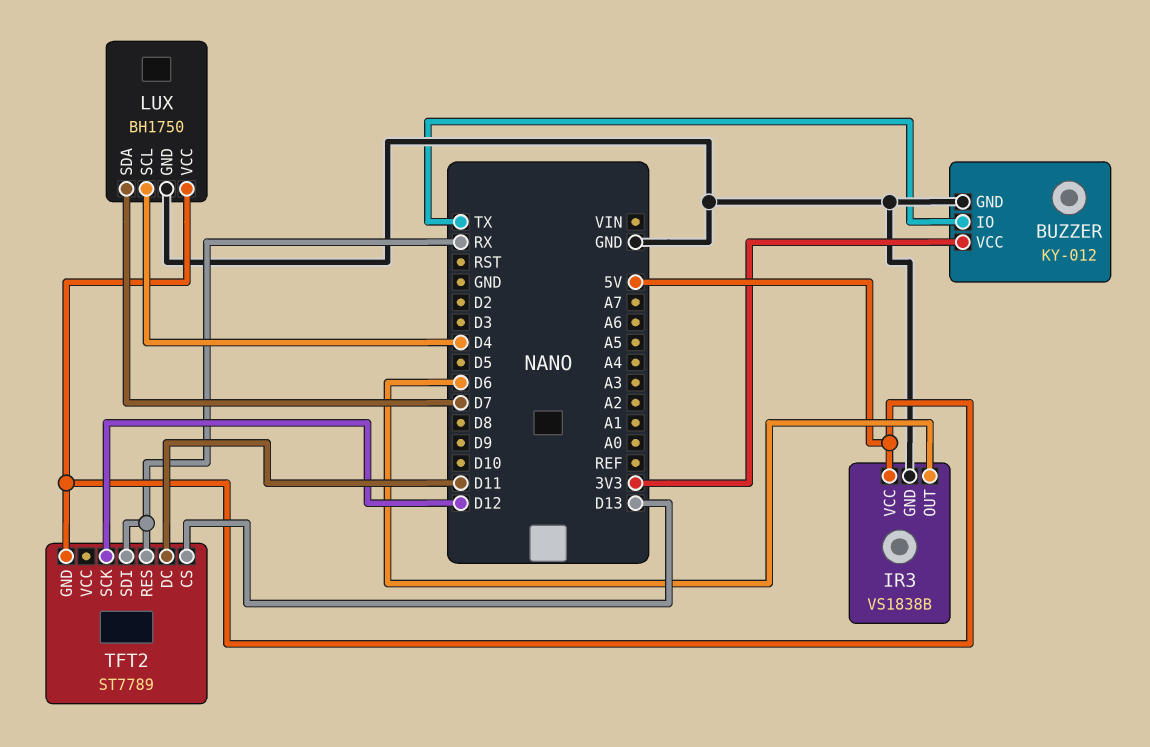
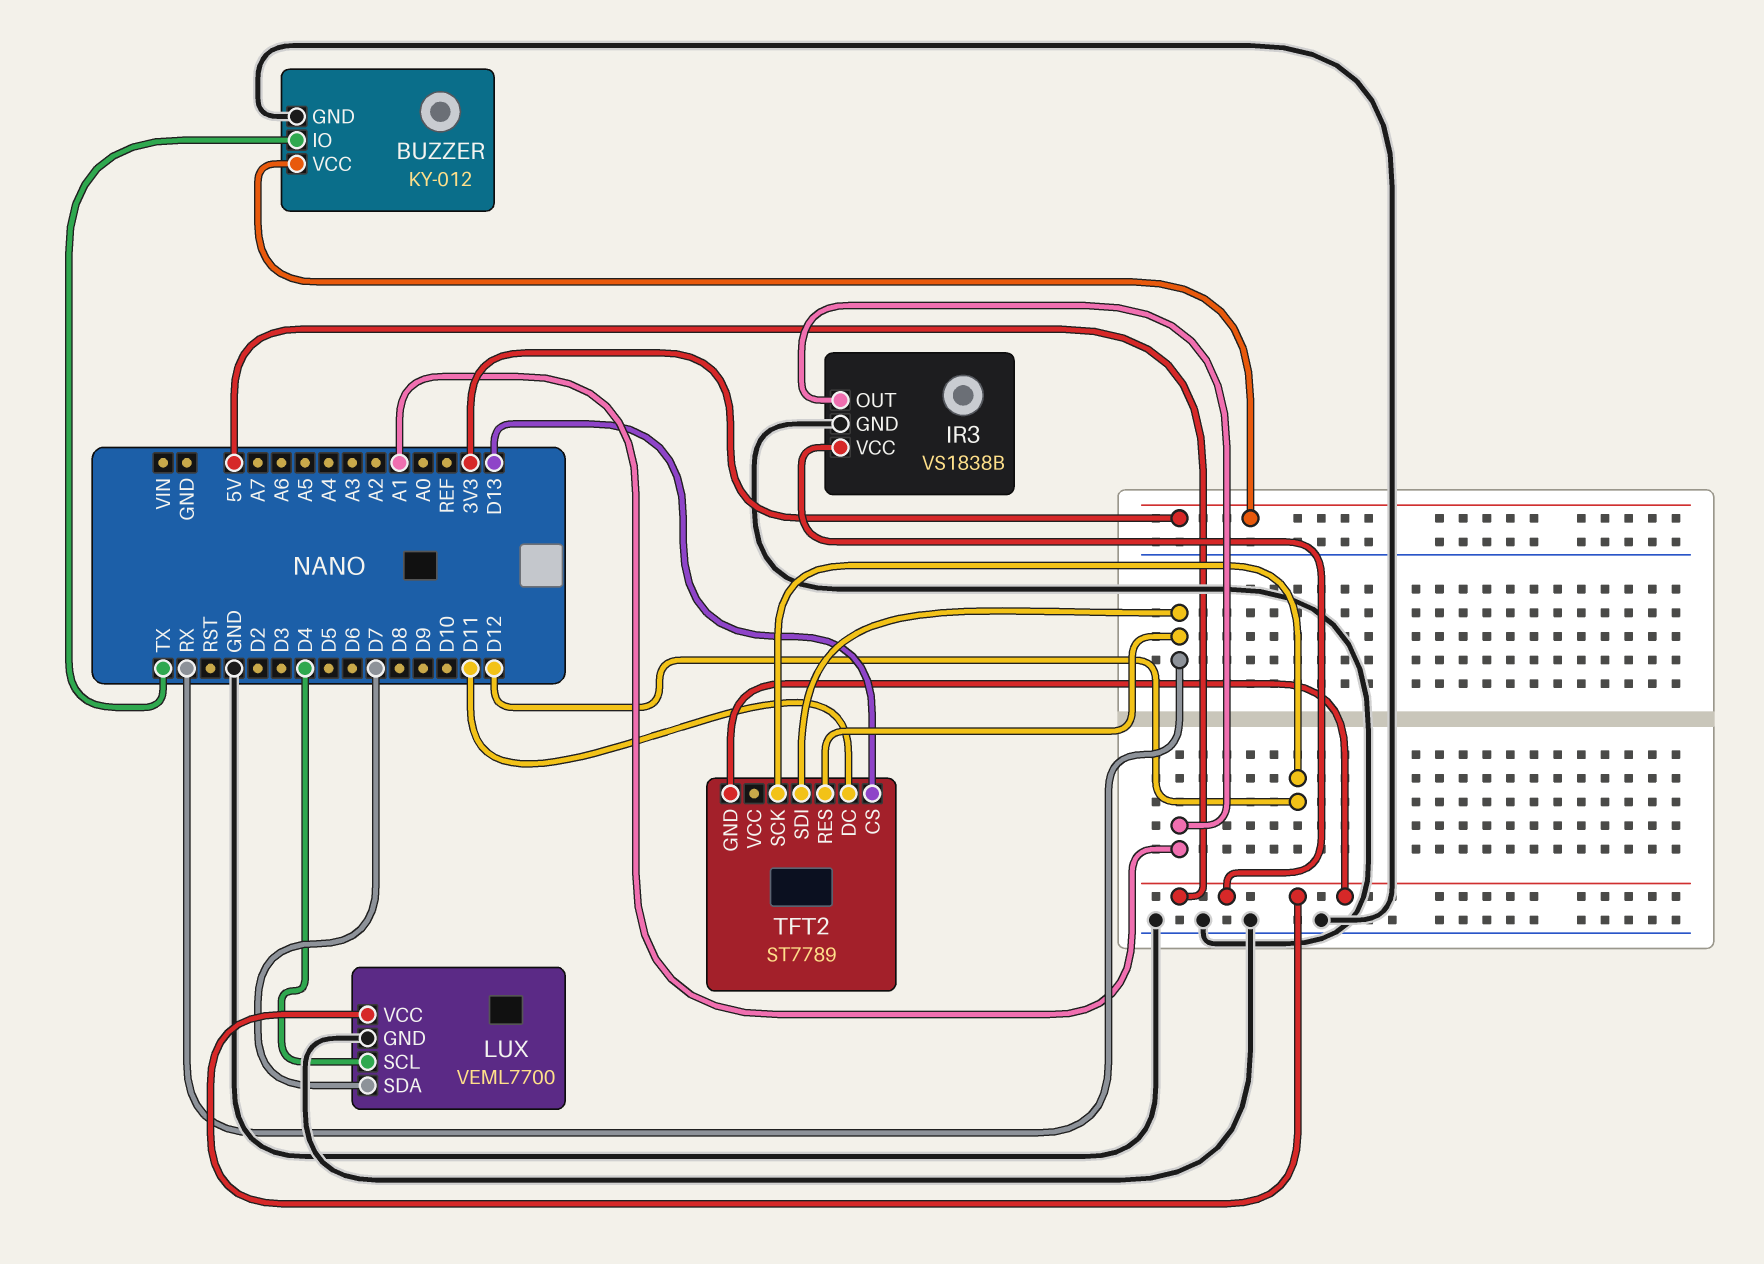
IR3 pin OUT: D6 -> A1
LUX: BH1750 -> VEML7700

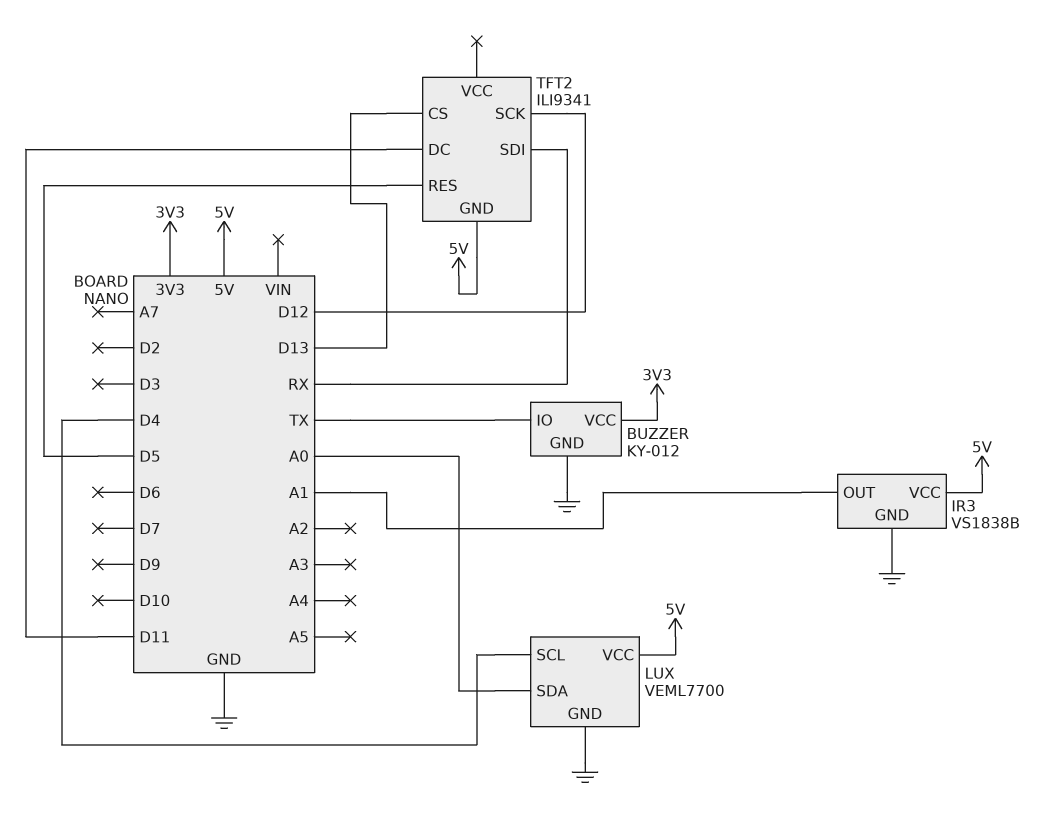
LUX pin SDA: D7 -> A0
TFT2: ST7789 -> ILI9341
TFT2 pin RES: RX -> D5

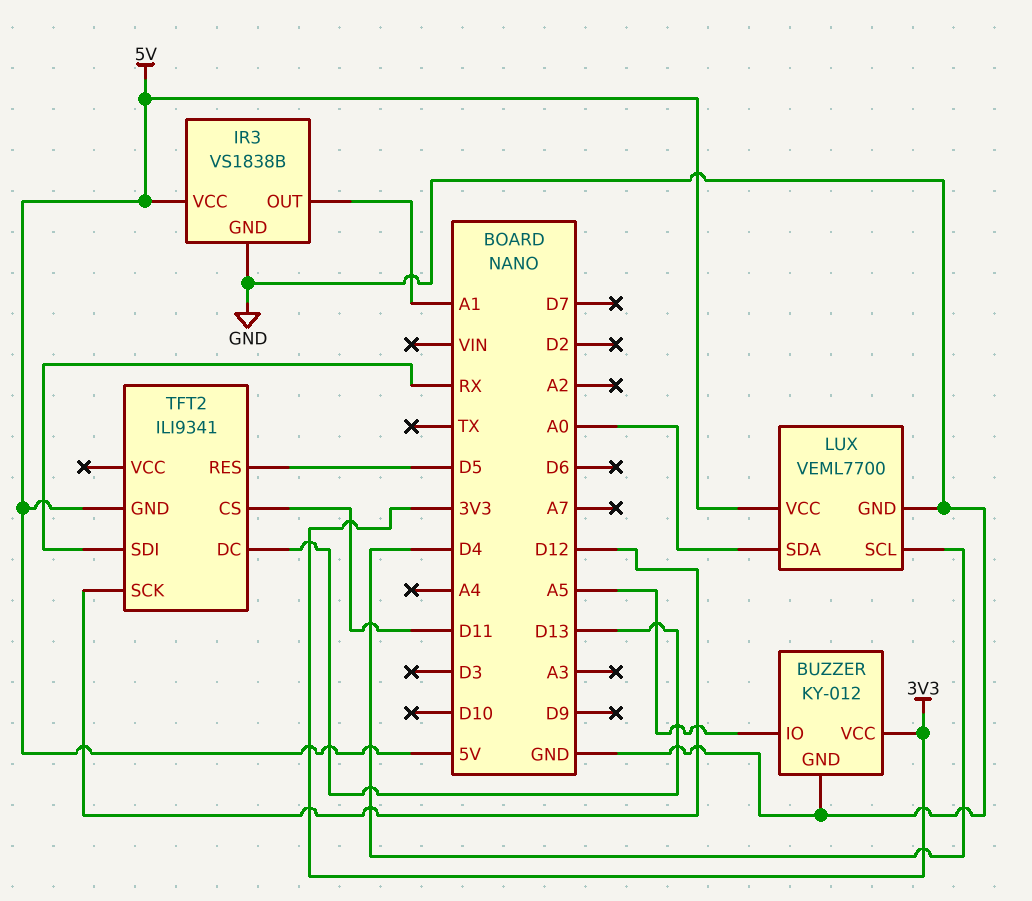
BUZZER pin IO: TX -> A5
TFT2 pin CS: D13 -> D11
TFT2 pin DC: D11 -> D13

